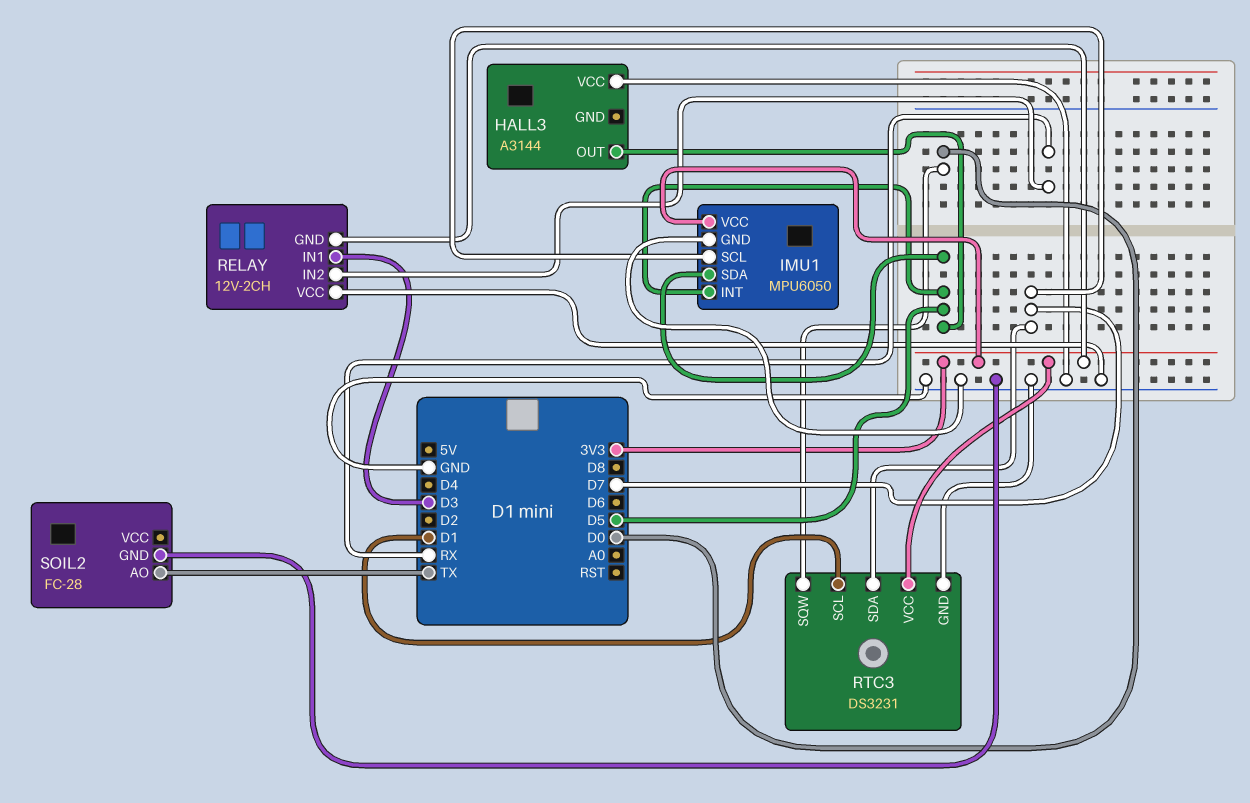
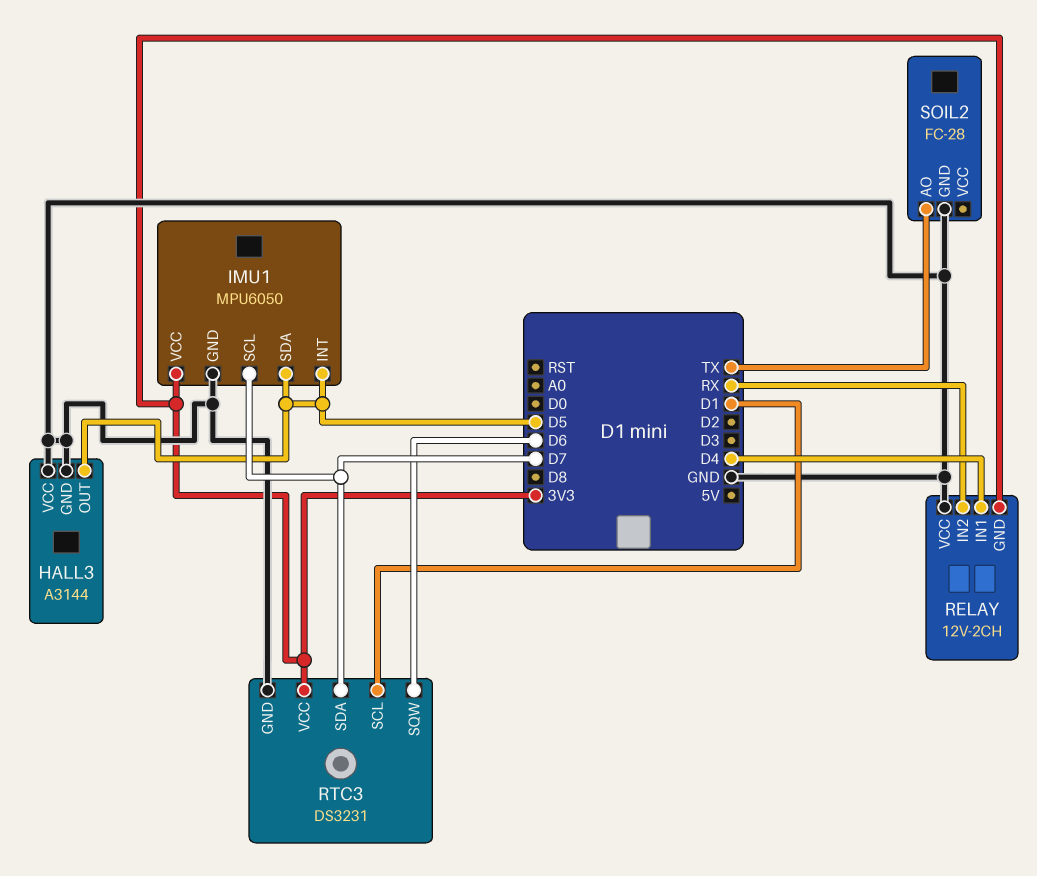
HALL3 pin GND: none -> GND
RELAY pin IN1: D3 -> D4
RTC3 pin SQW: D0 -> D6

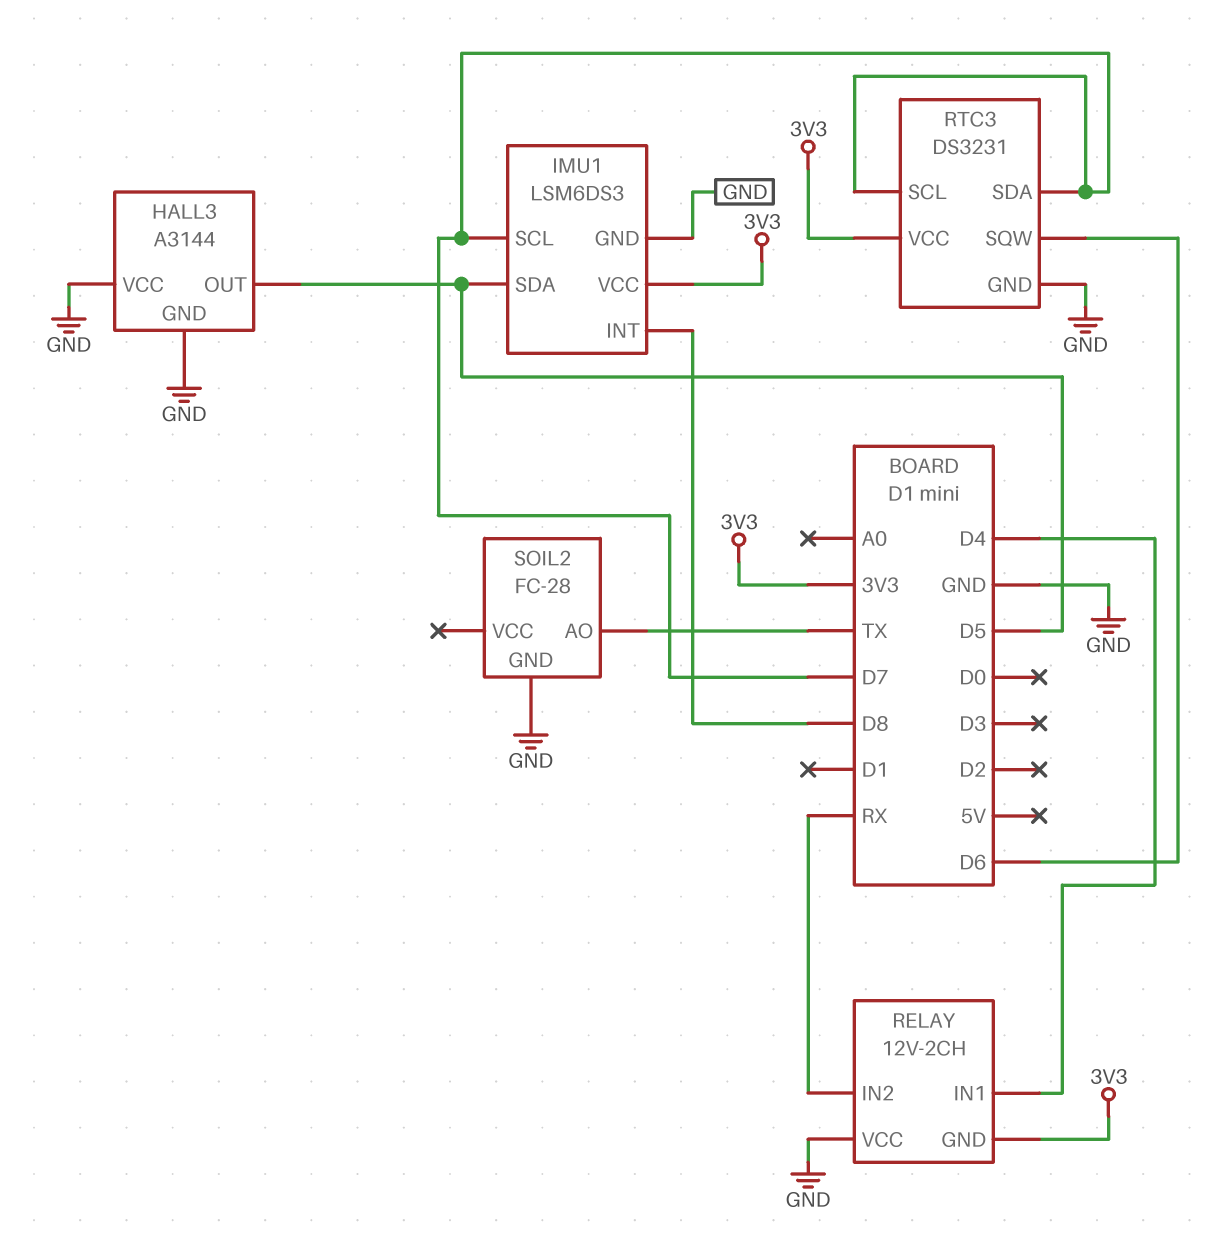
IMU1: MPU6050 -> LSM6DS3
IMU1 pin INT: D5 -> D8
RTC3 pin SCL: D1 -> D7

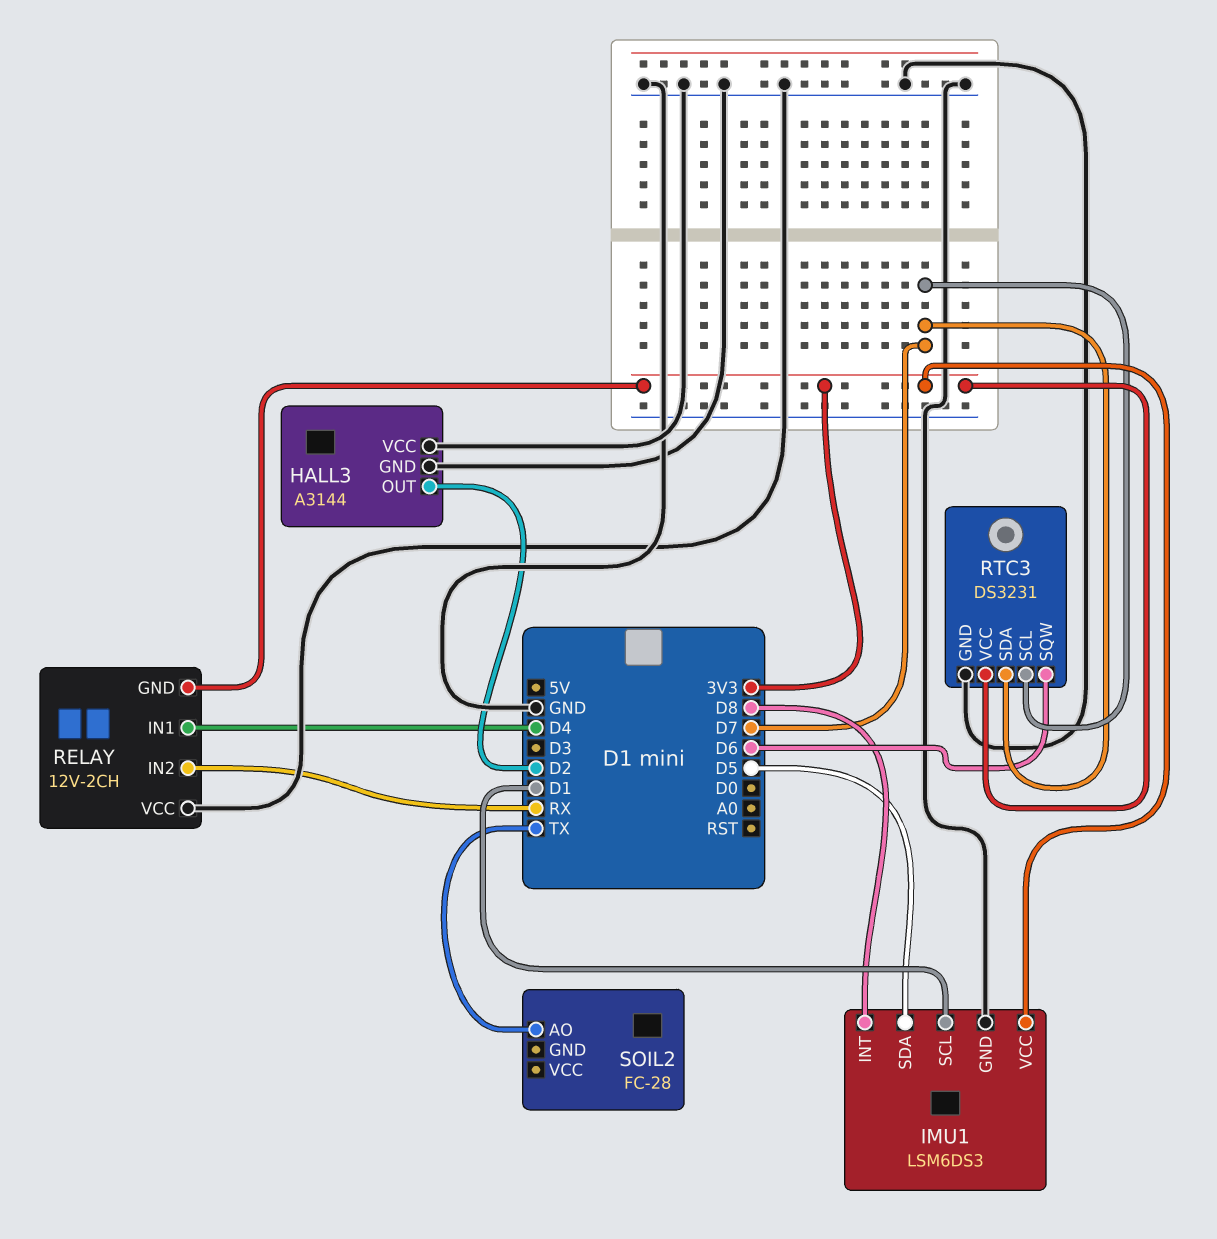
HALL3 pin OUT: D5 -> D2
IMU1 pin SCL: D7 -> D1
SOIL2 pin GND: GND -> none

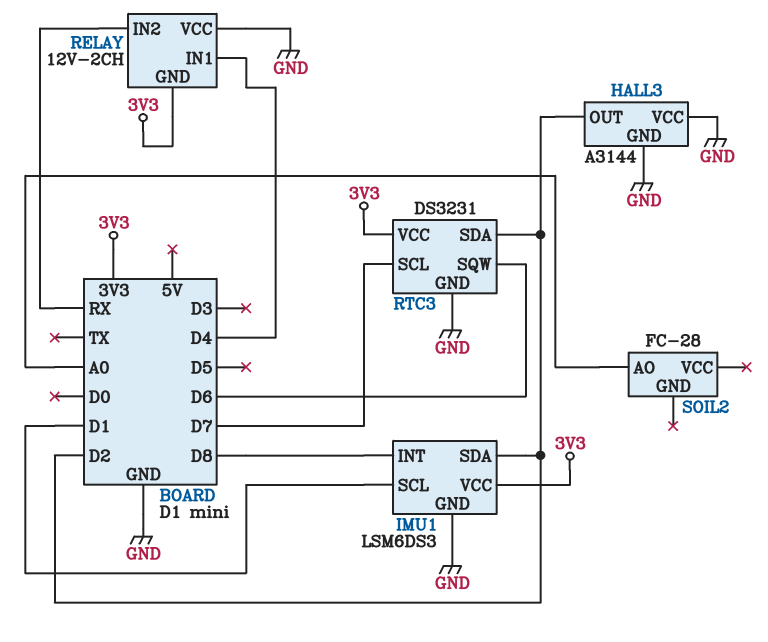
IMU1 pin SDA: D5 -> D2
RTC3 pin SDA: D7 -> D2
SOIL2 pin AO: TX -> A0

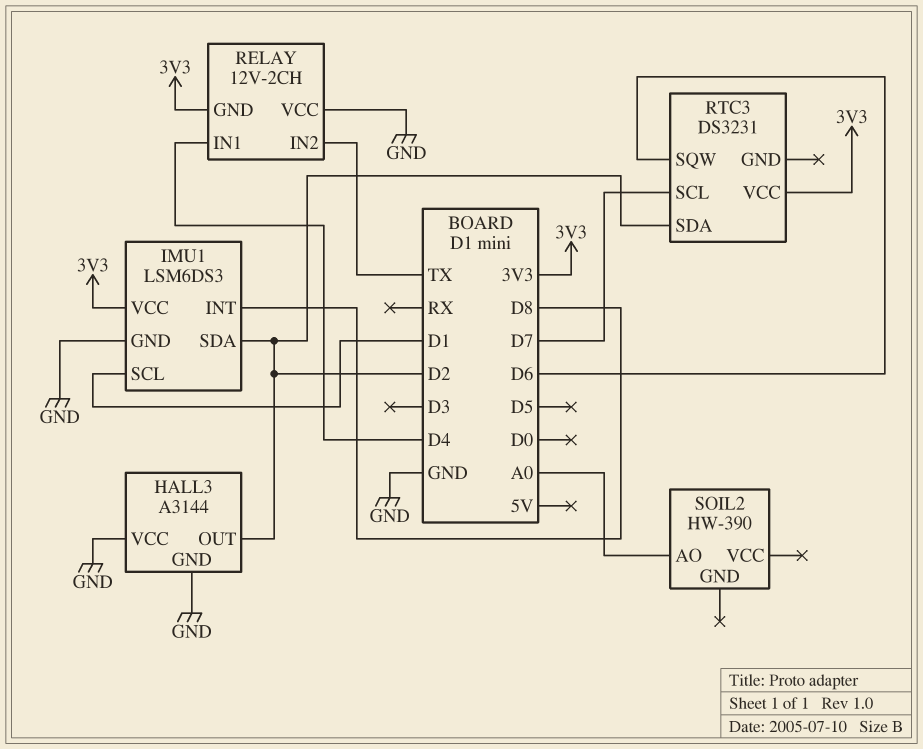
RELAY pin IN2: RX -> TX
RTC3 pin GND: GND -> none
SOIL2: FC-28 -> HW-390

